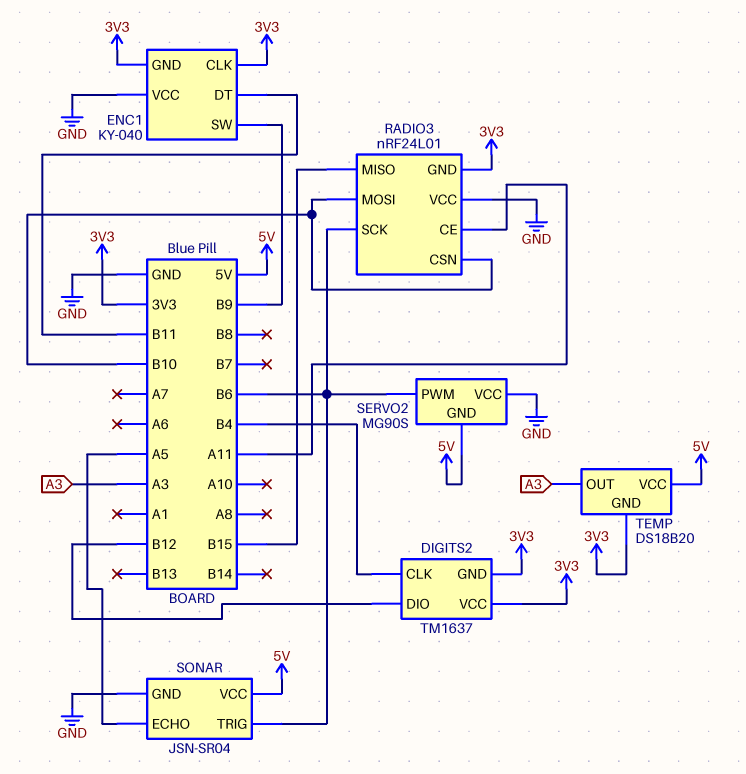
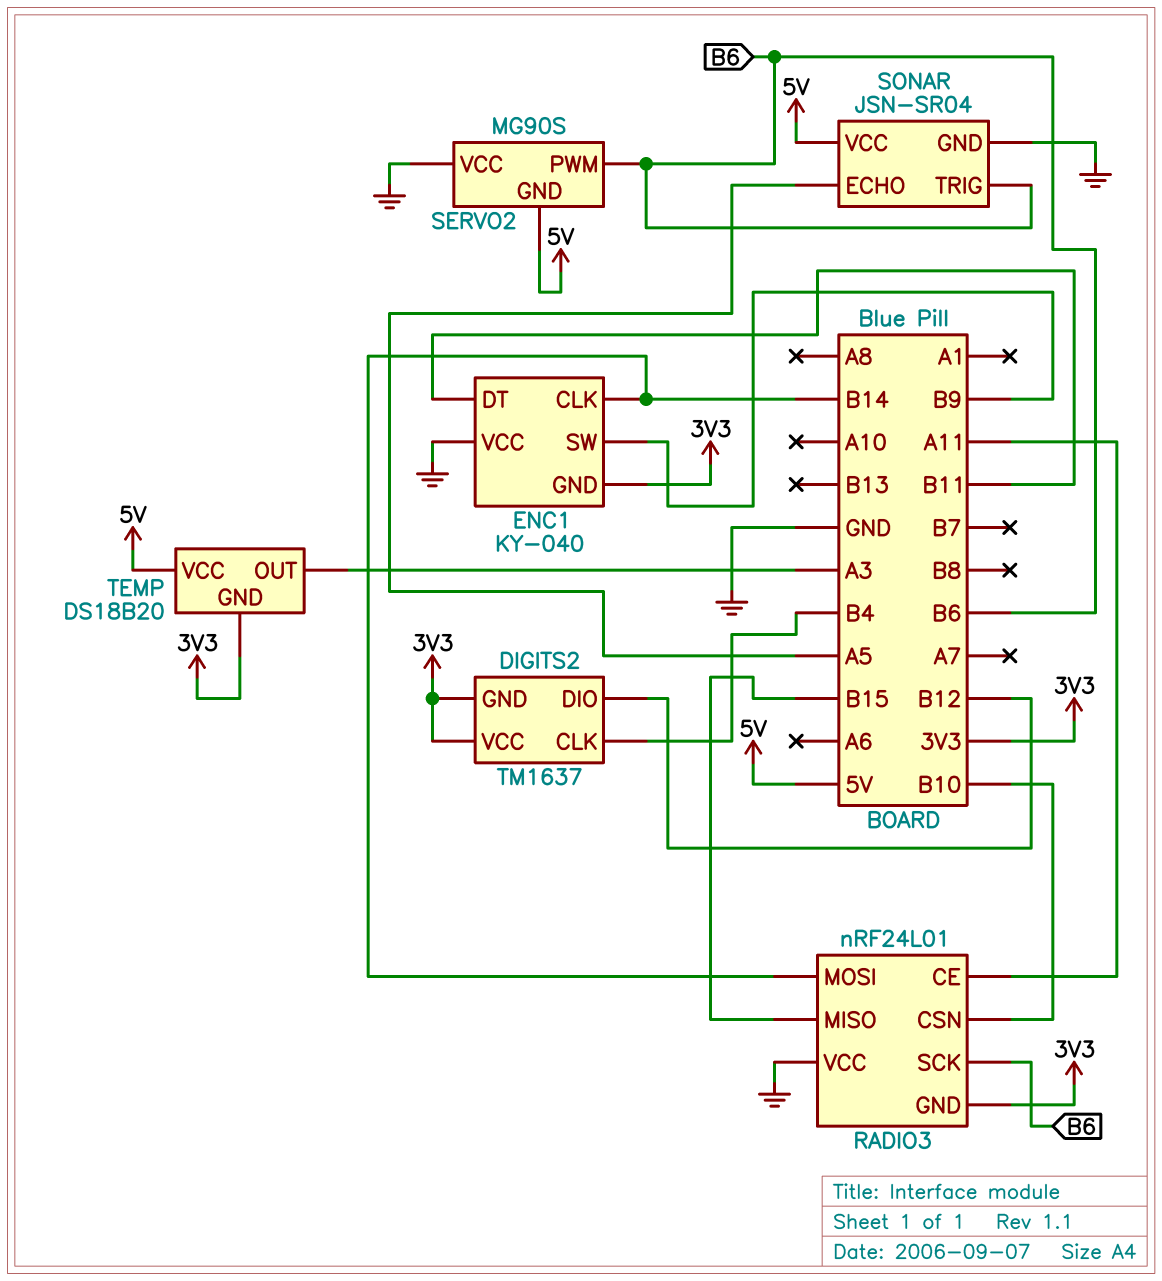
ENC1 pin CLK: 3V3 -> B14
RADIO3 pin MOSI: B10 -> B14

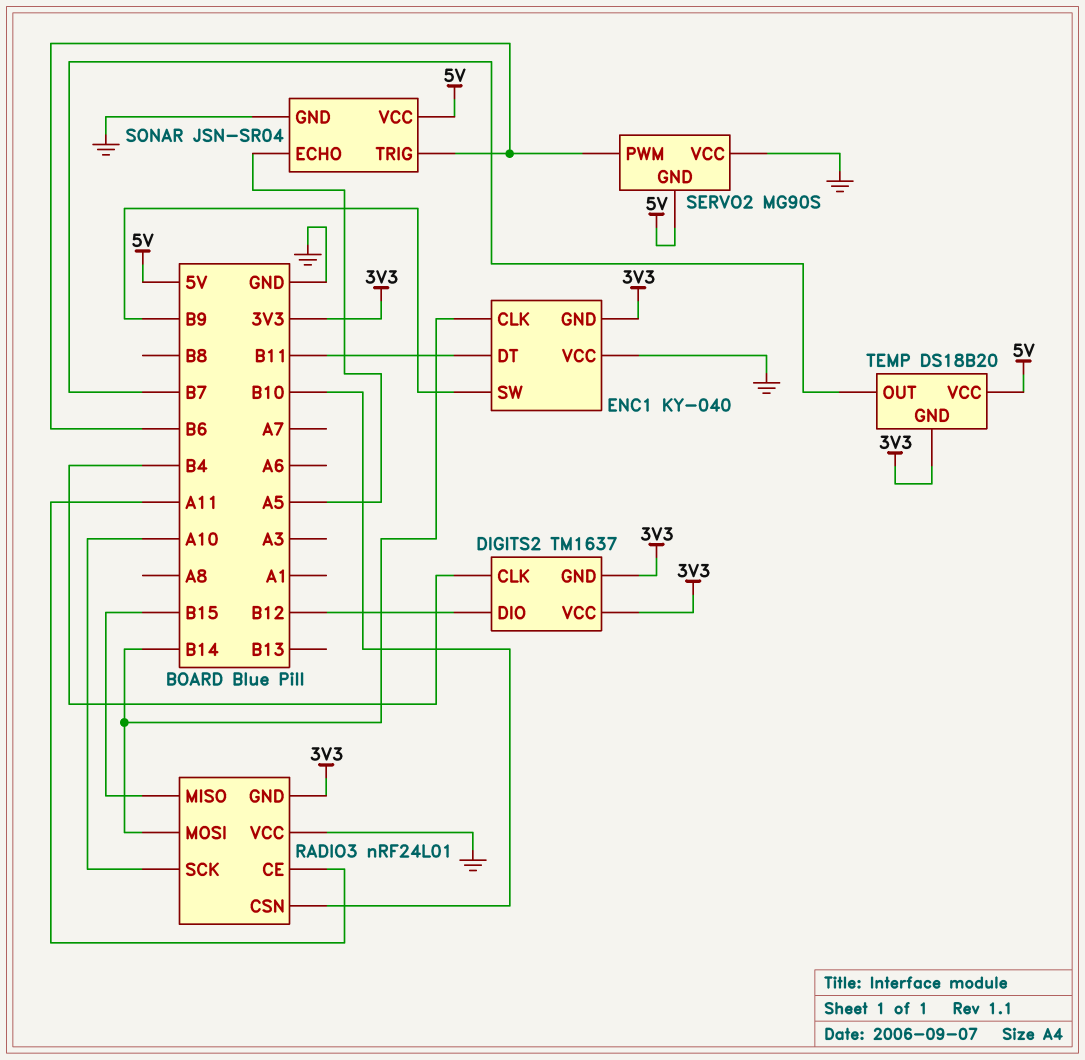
RADIO3 pin SCK: B6 -> A10
TEMP pin OUT: A3 -> B7

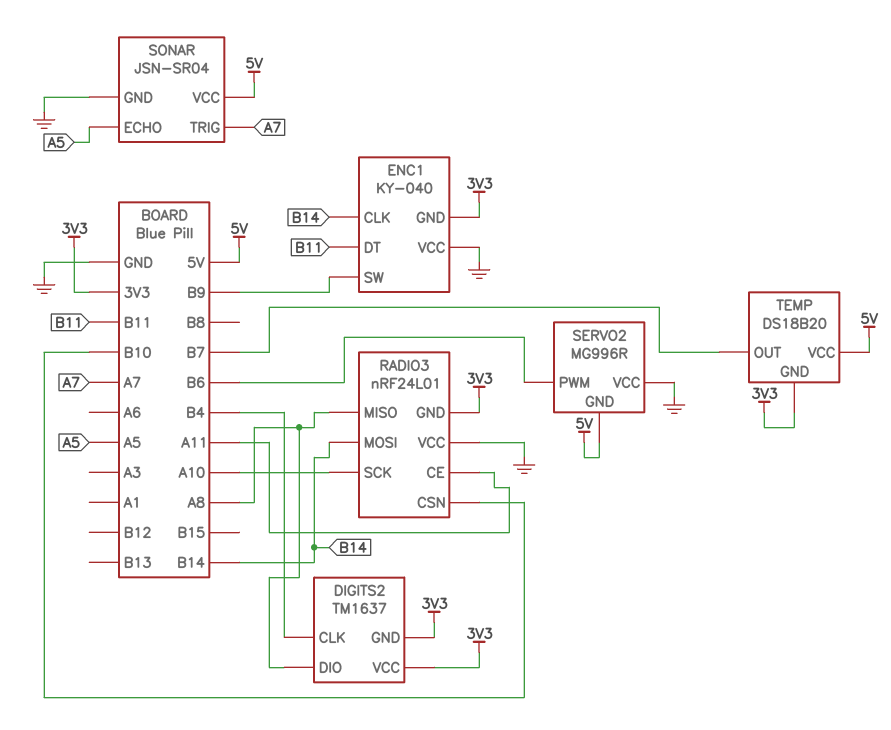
DIGITS2 pin DIO: B12 -> A8
RADIO3 pin MISO: B15 -> A8
SERVO2: MG90S -> MG996R
SONAR pin TRIG: B6 -> A7

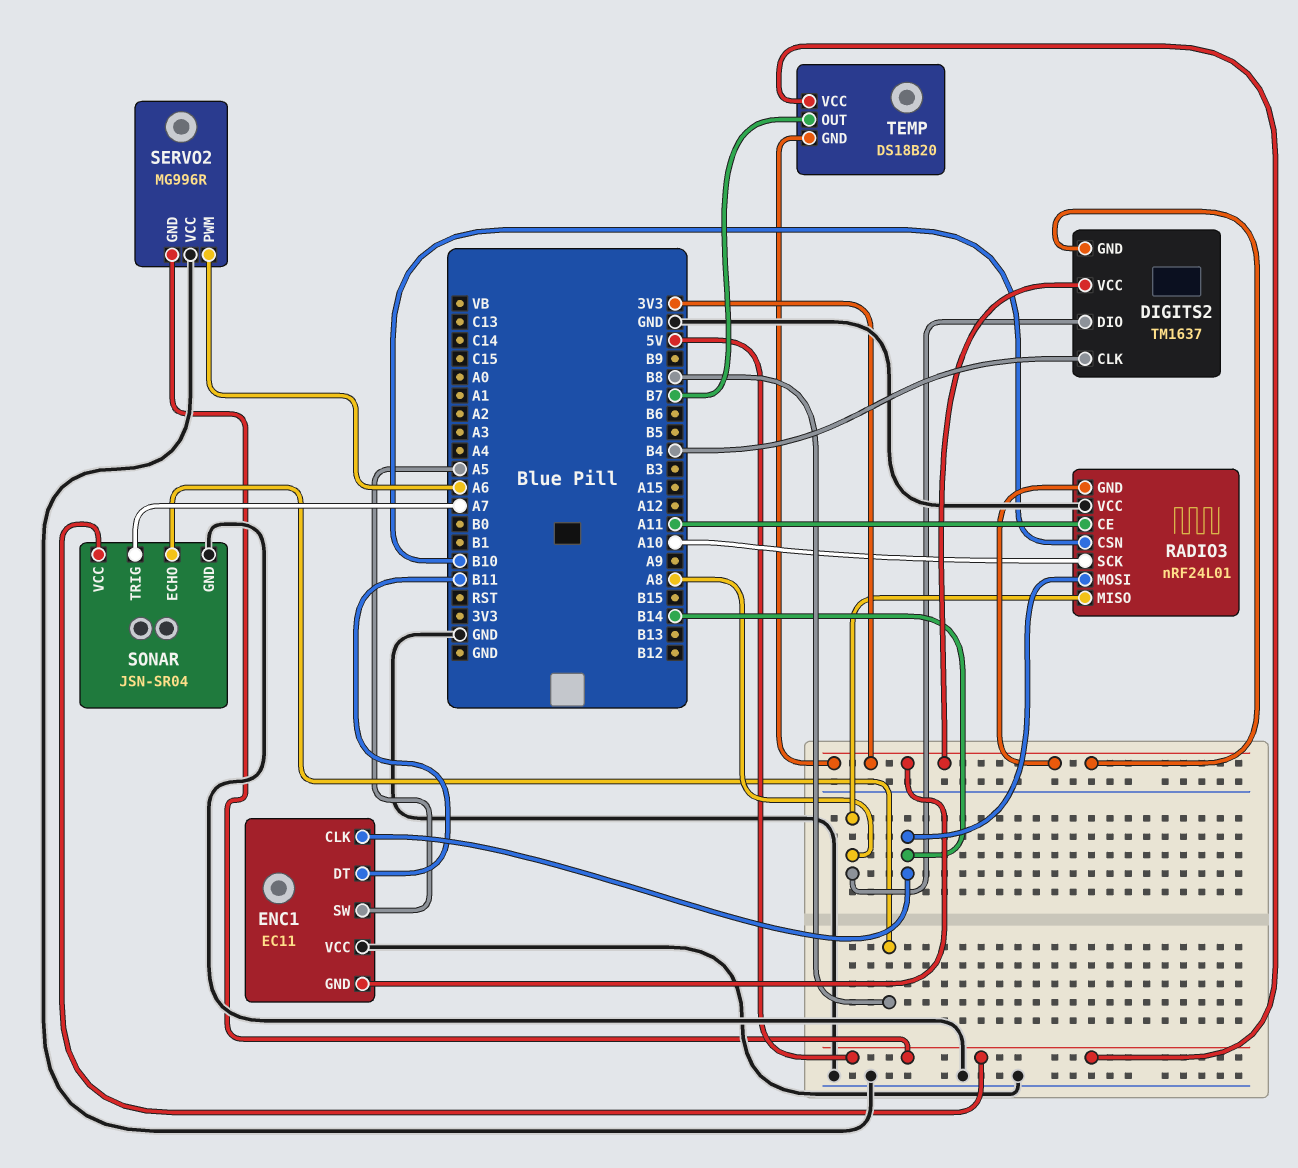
ENC1: KY-040 -> EC11
ENC1 pin SW: B9 -> A5
SERVO2 pin PWM: B6 -> A6
SONAR pin ECHO: A5 -> B8

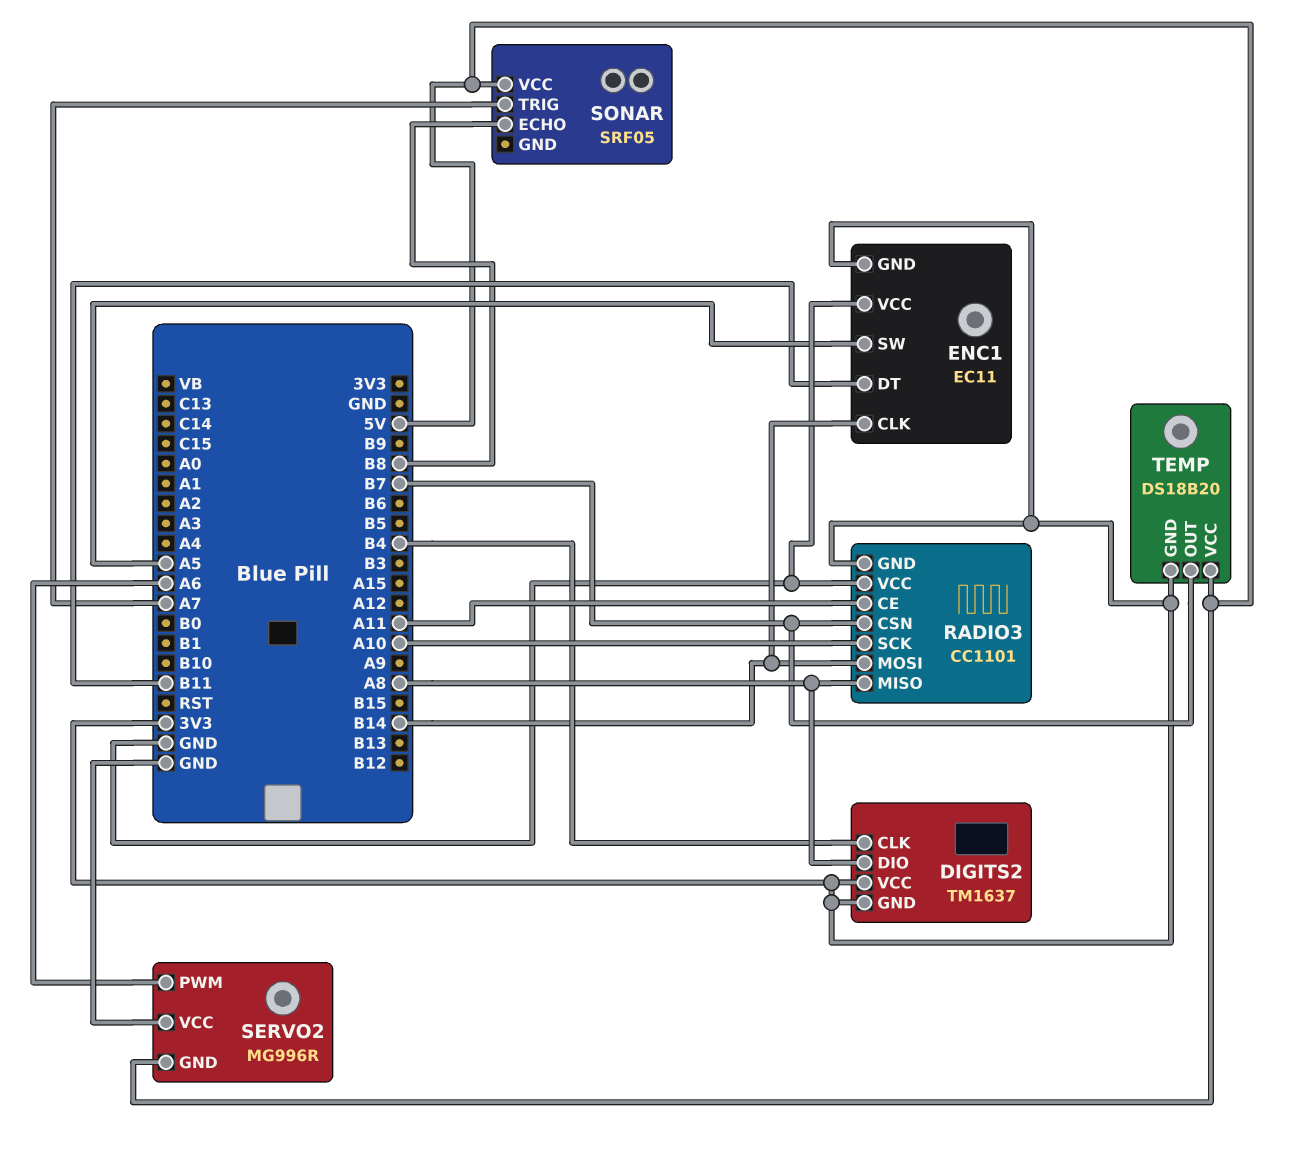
RADIO3: nRF24L01 -> CC1101
RADIO3 pin CSN: B10 -> B7
SONAR: JSN-SR04 -> SRF05
SONAR pin GND: GND -> none

